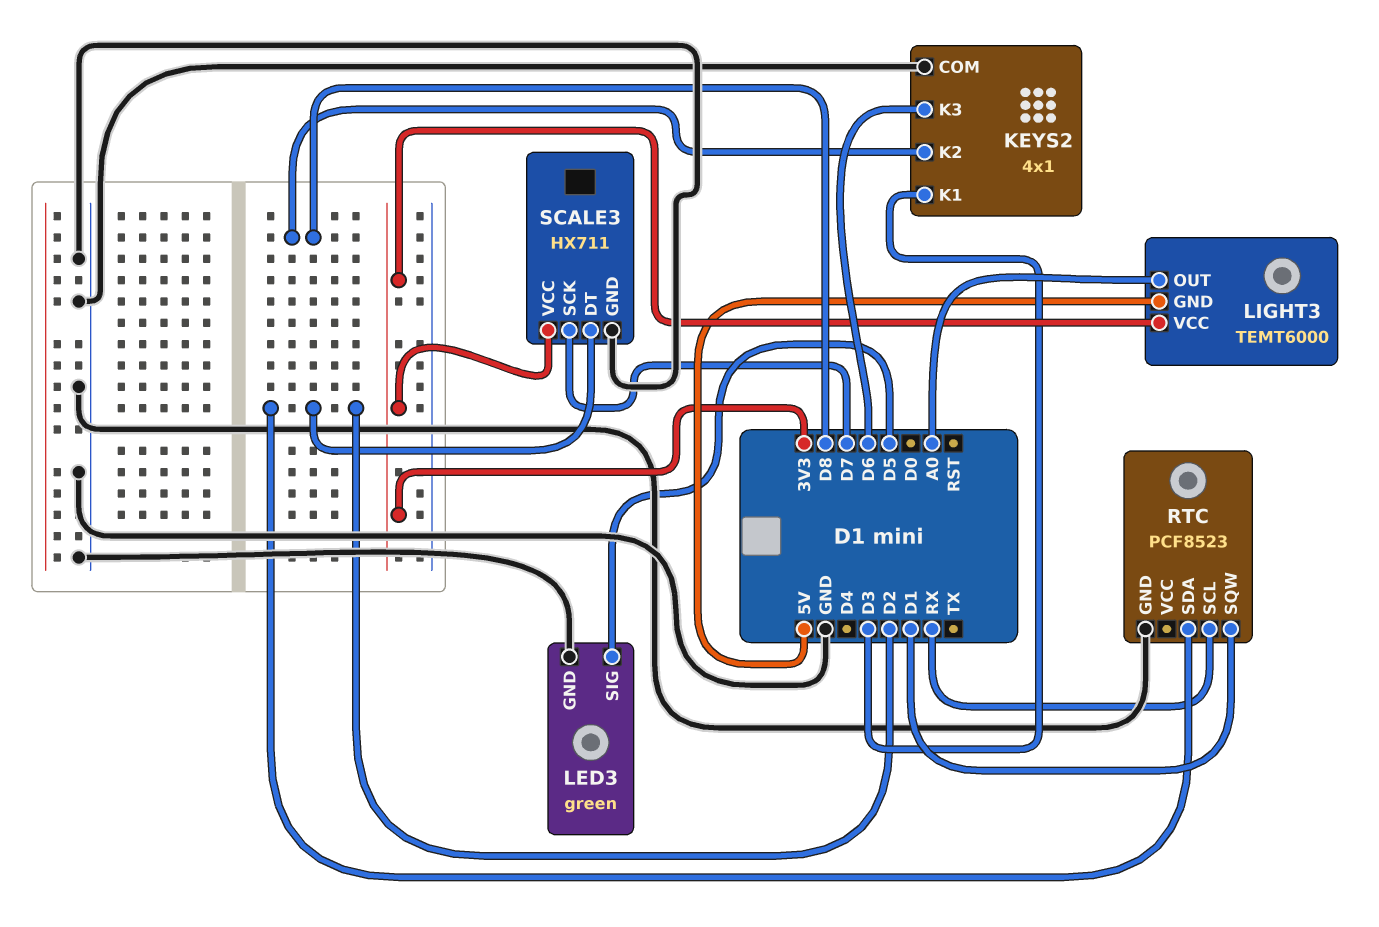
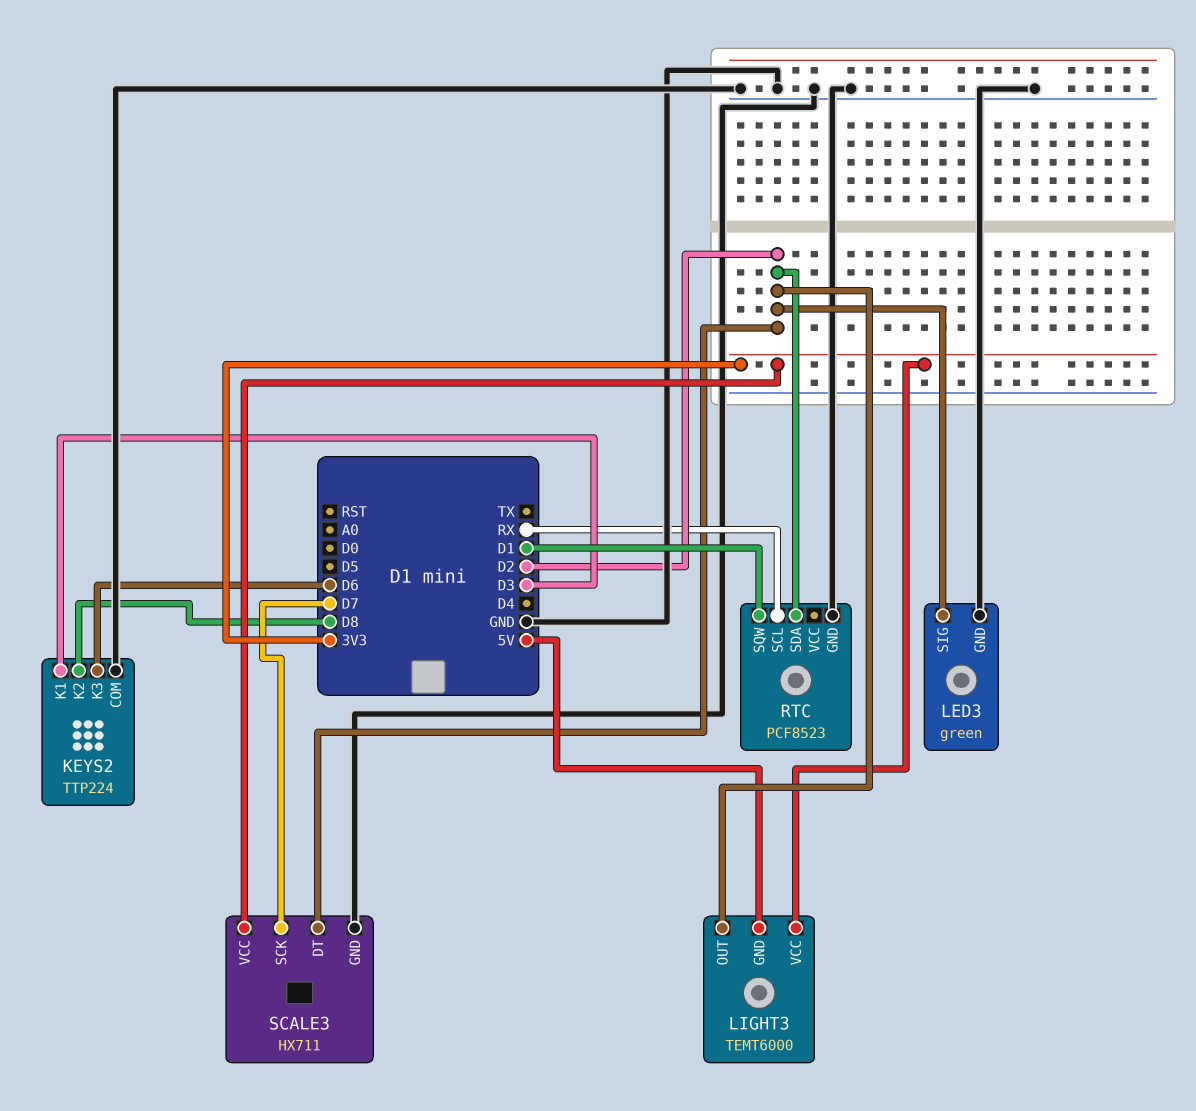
KEYS2: 4x1 -> TTP224
LED3 pin SIG: D5 -> D2
LIGHT3 pin OUT: A0 -> D2

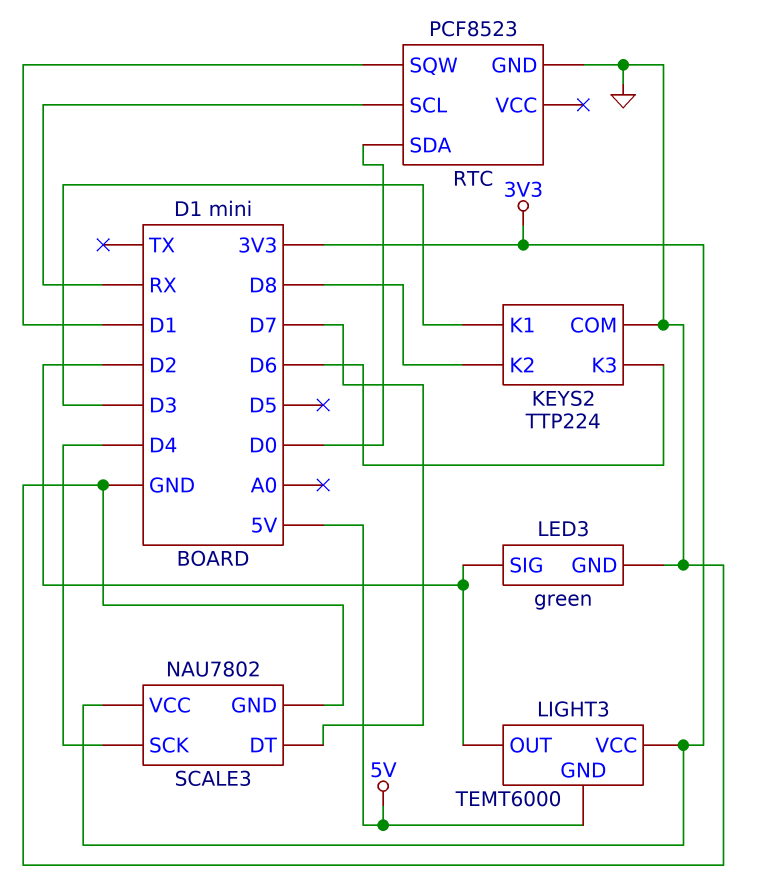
RTC pin SDA: D2 -> D0
SCALE3: HX711 -> NAU7802
SCALE3 pin DT: D2 -> D7
SCALE3 pin SCK: D7 -> D4

